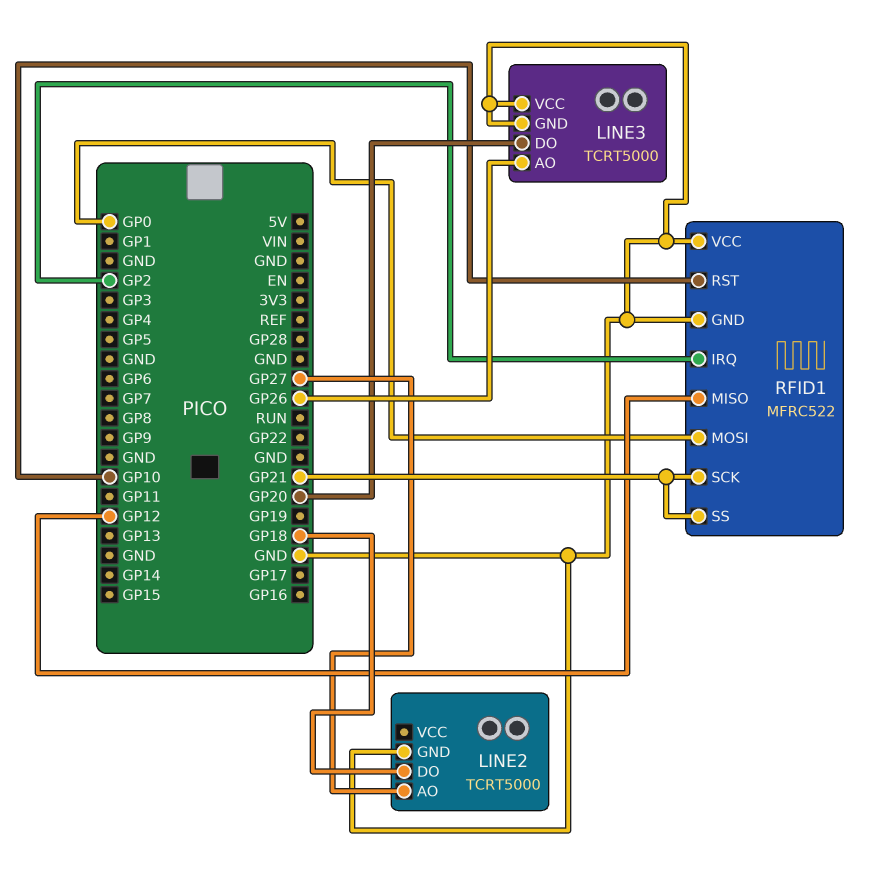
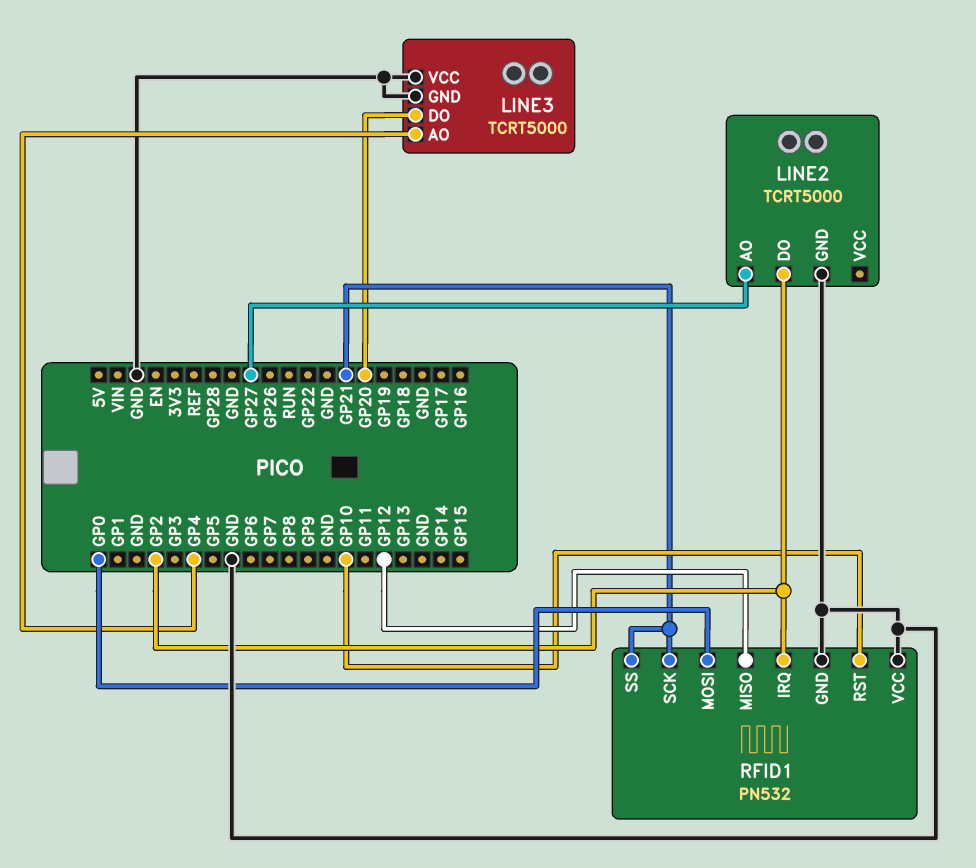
LINE2 pin DO: GP18 -> GP2
LINE3 pin AO: GP26 -> GP4
RFID1: MFRC522 -> PN532

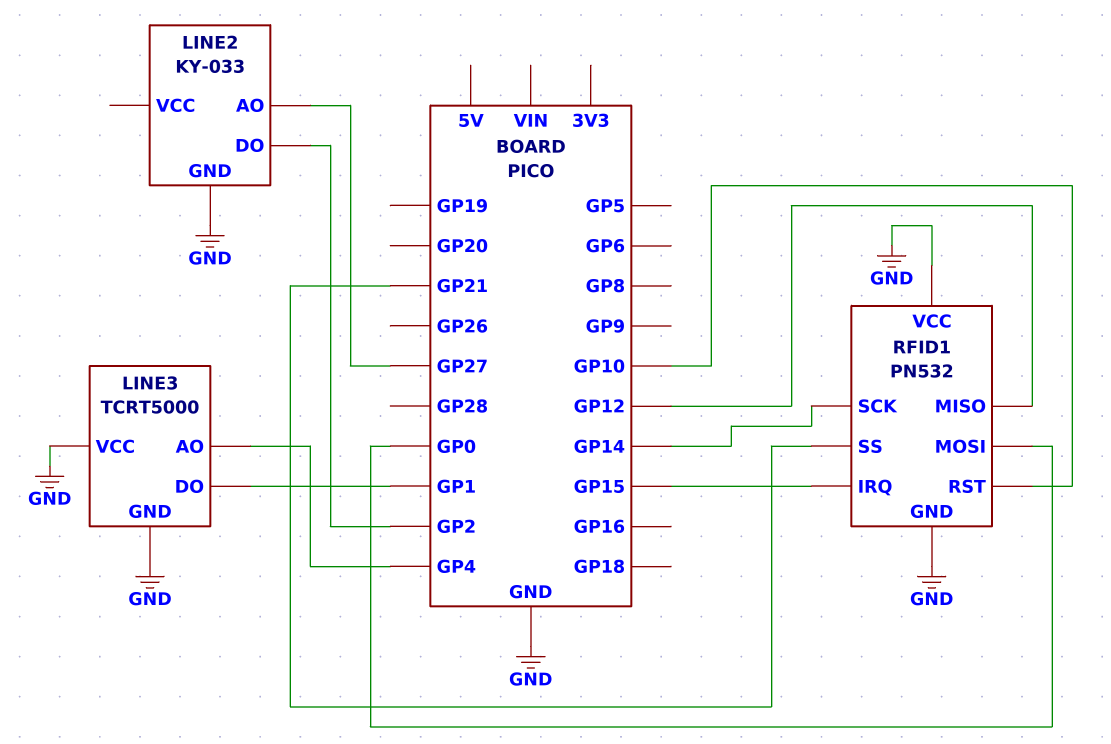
LINE2: TCRT5000 -> KY-033
LINE3 pin DO: GP20 -> GP1
RFID1 pin IRQ: GP2 -> GP15
RFID1 pin SCK: GP21 -> GP14

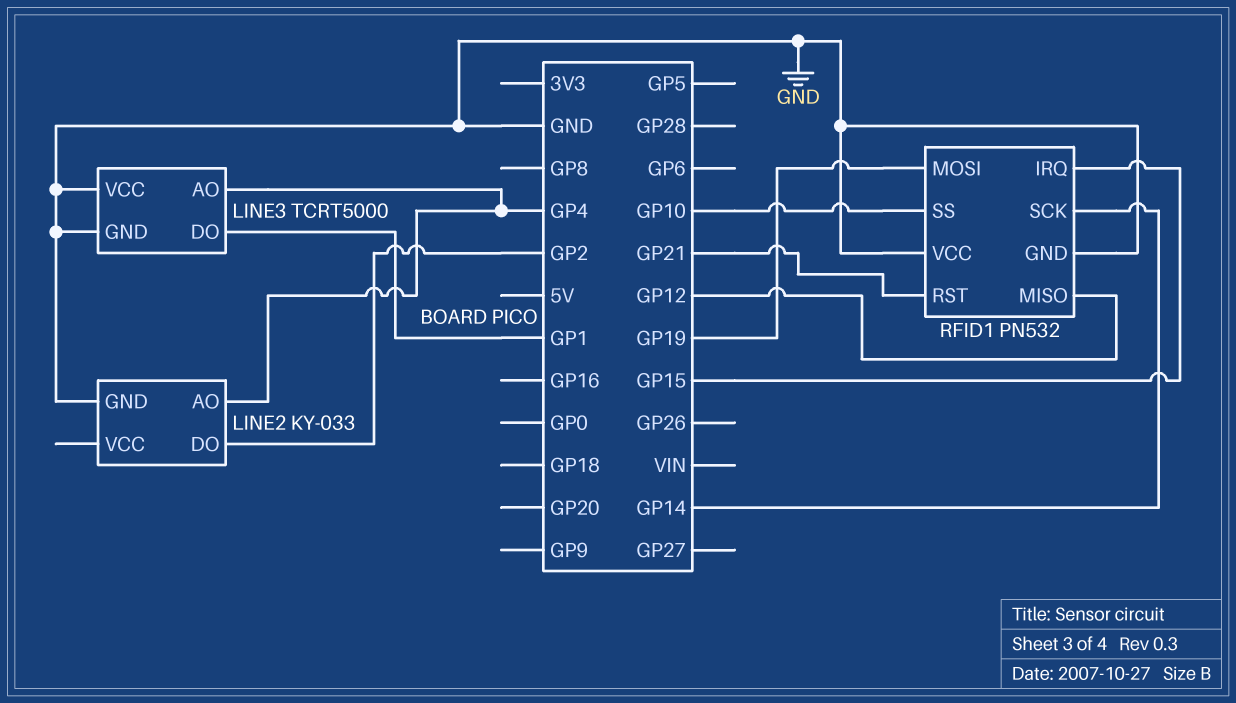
LINE2 pin AO: GP27 -> GP4
RFID1 pin MOSI: GP0 -> GP19
RFID1 pin RST: GP10 -> GP21
RFID1 pin SS: GP21 -> GP10

